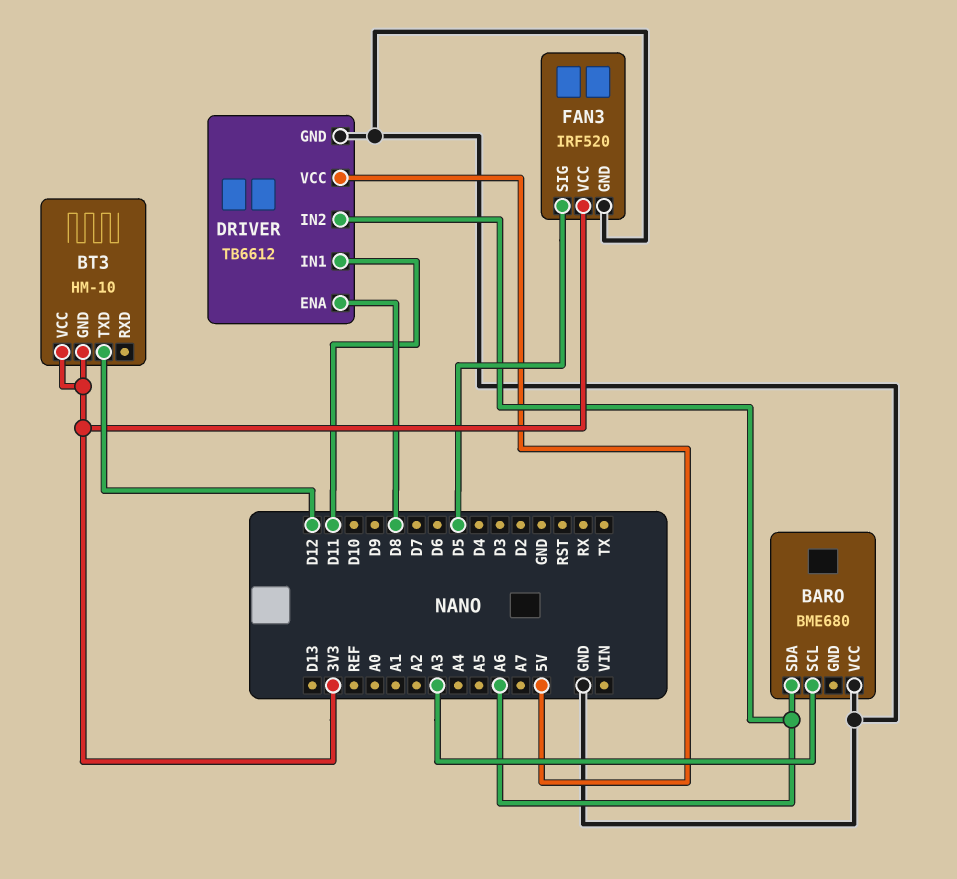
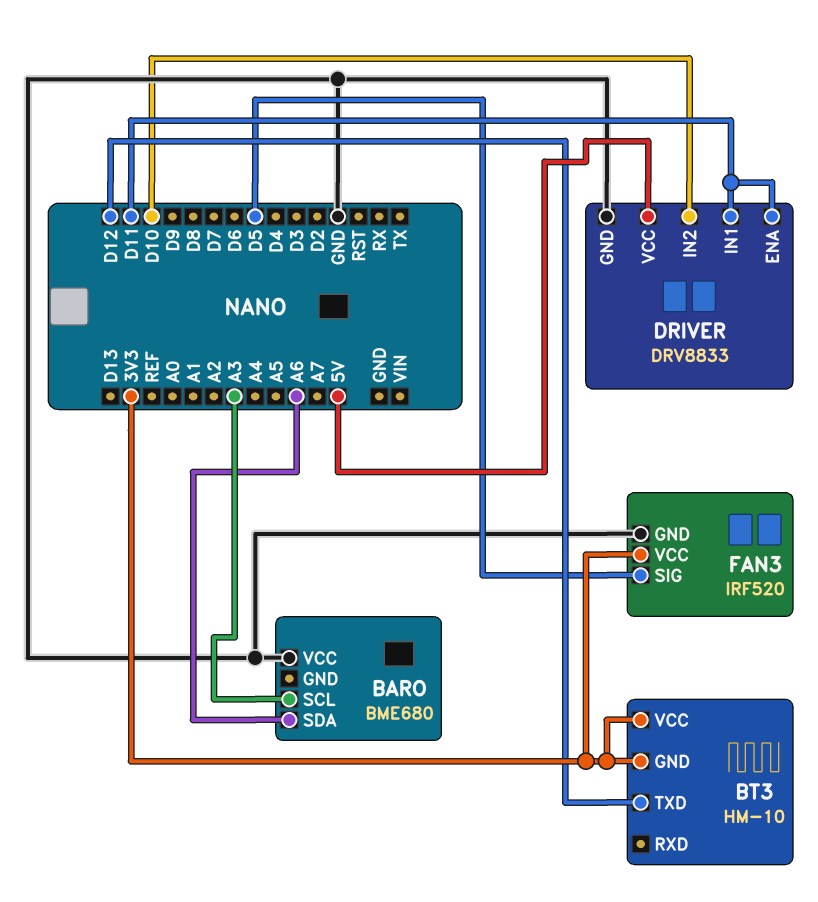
DRIVER: TB6612 -> DRV8833
DRIVER pin ENA: D8 -> D11
DRIVER pin IN2: A6 -> D10

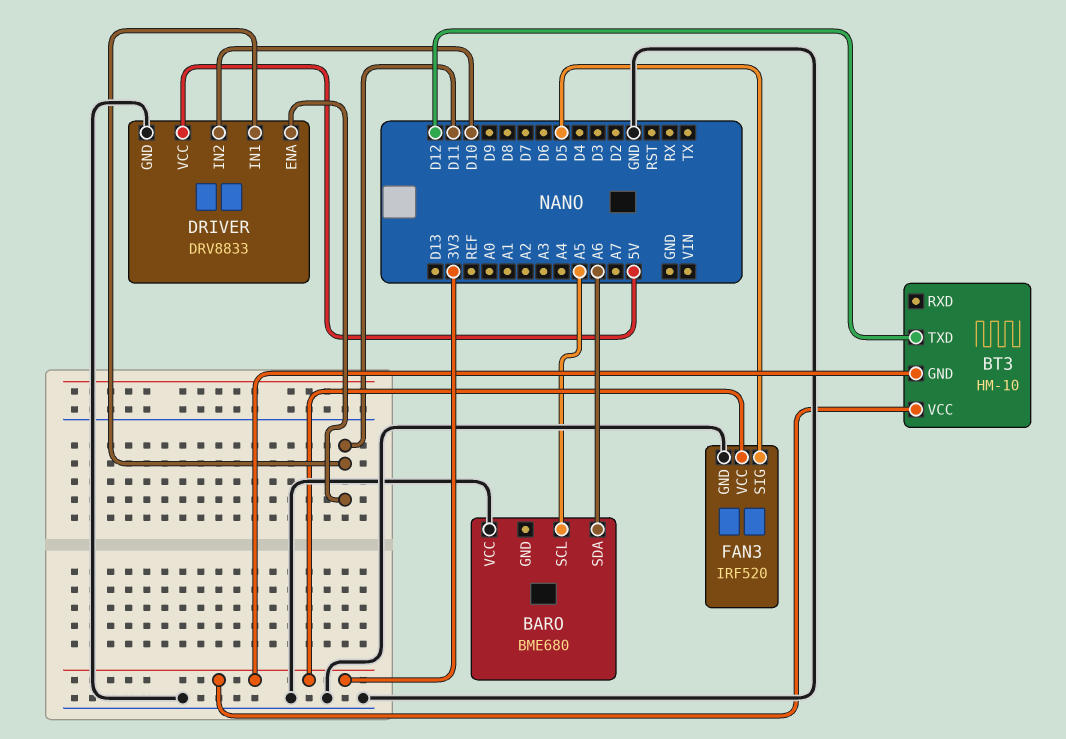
BARO pin SCL: A3 -> A5

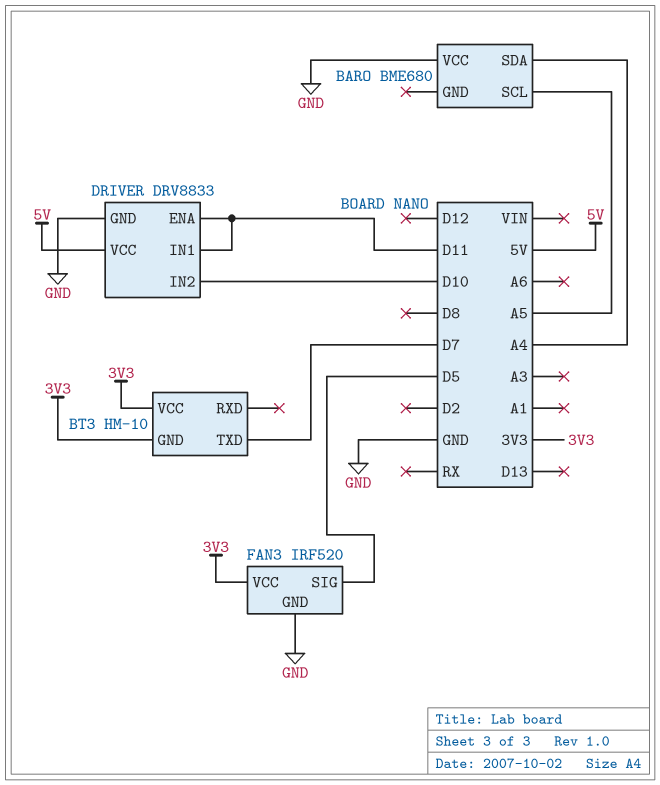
BARO pin SDA: A6 -> A4
BT3 pin TXD: D12 -> D7

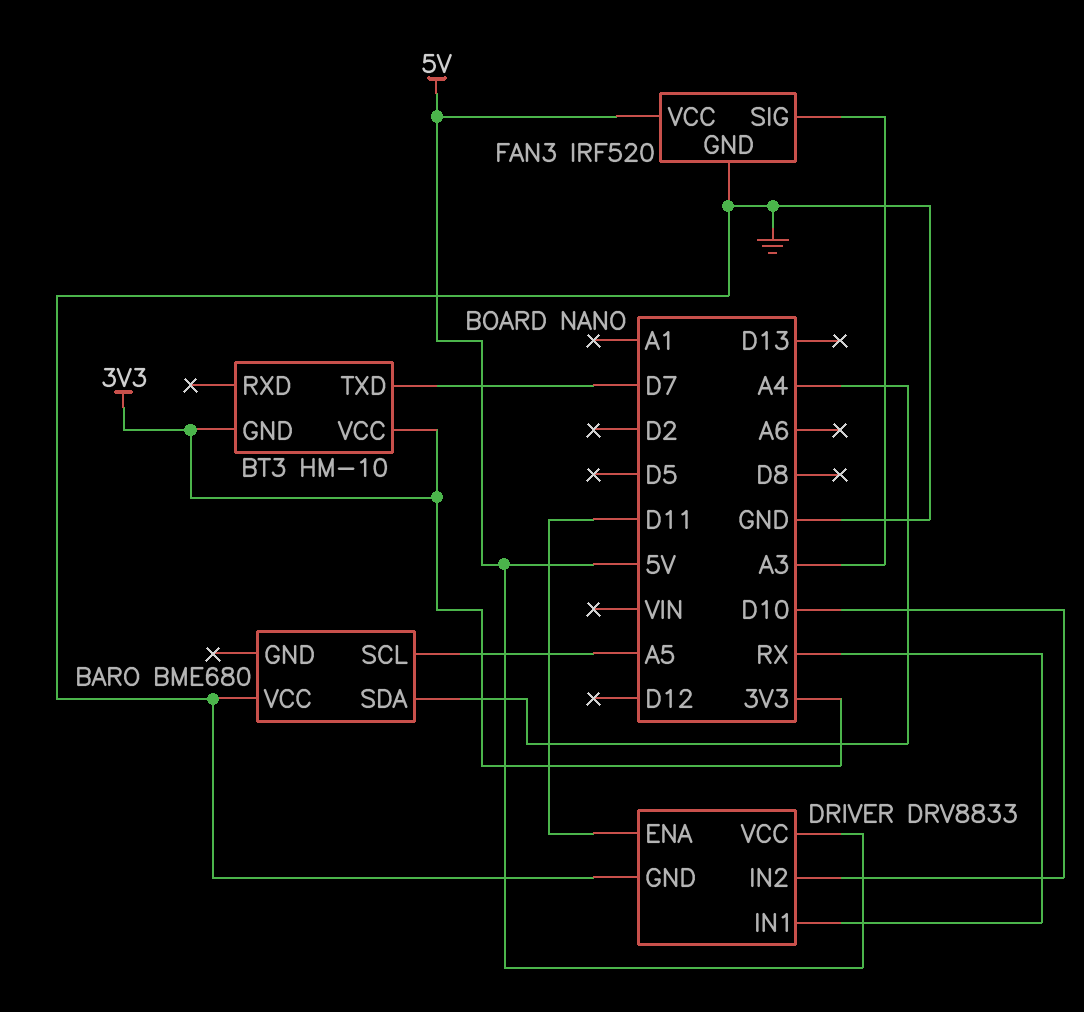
DRIVER pin IN1: D11 -> RX
FAN3 pin SIG: D5 -> A3
FAN3 pin VCC: 3V3 -> 5V

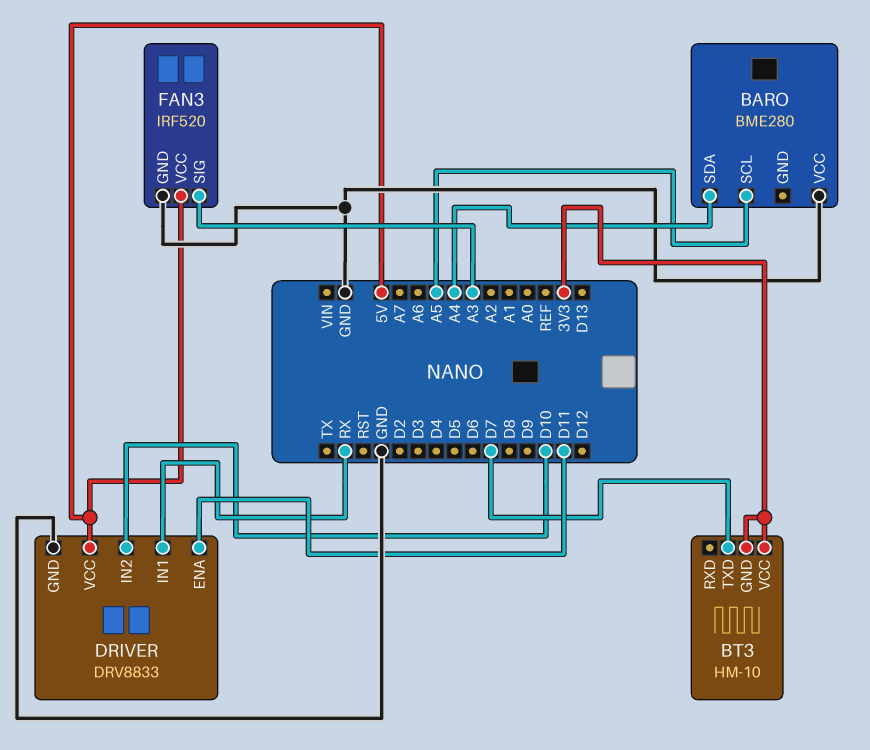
BARO: BME680 -> BME280

